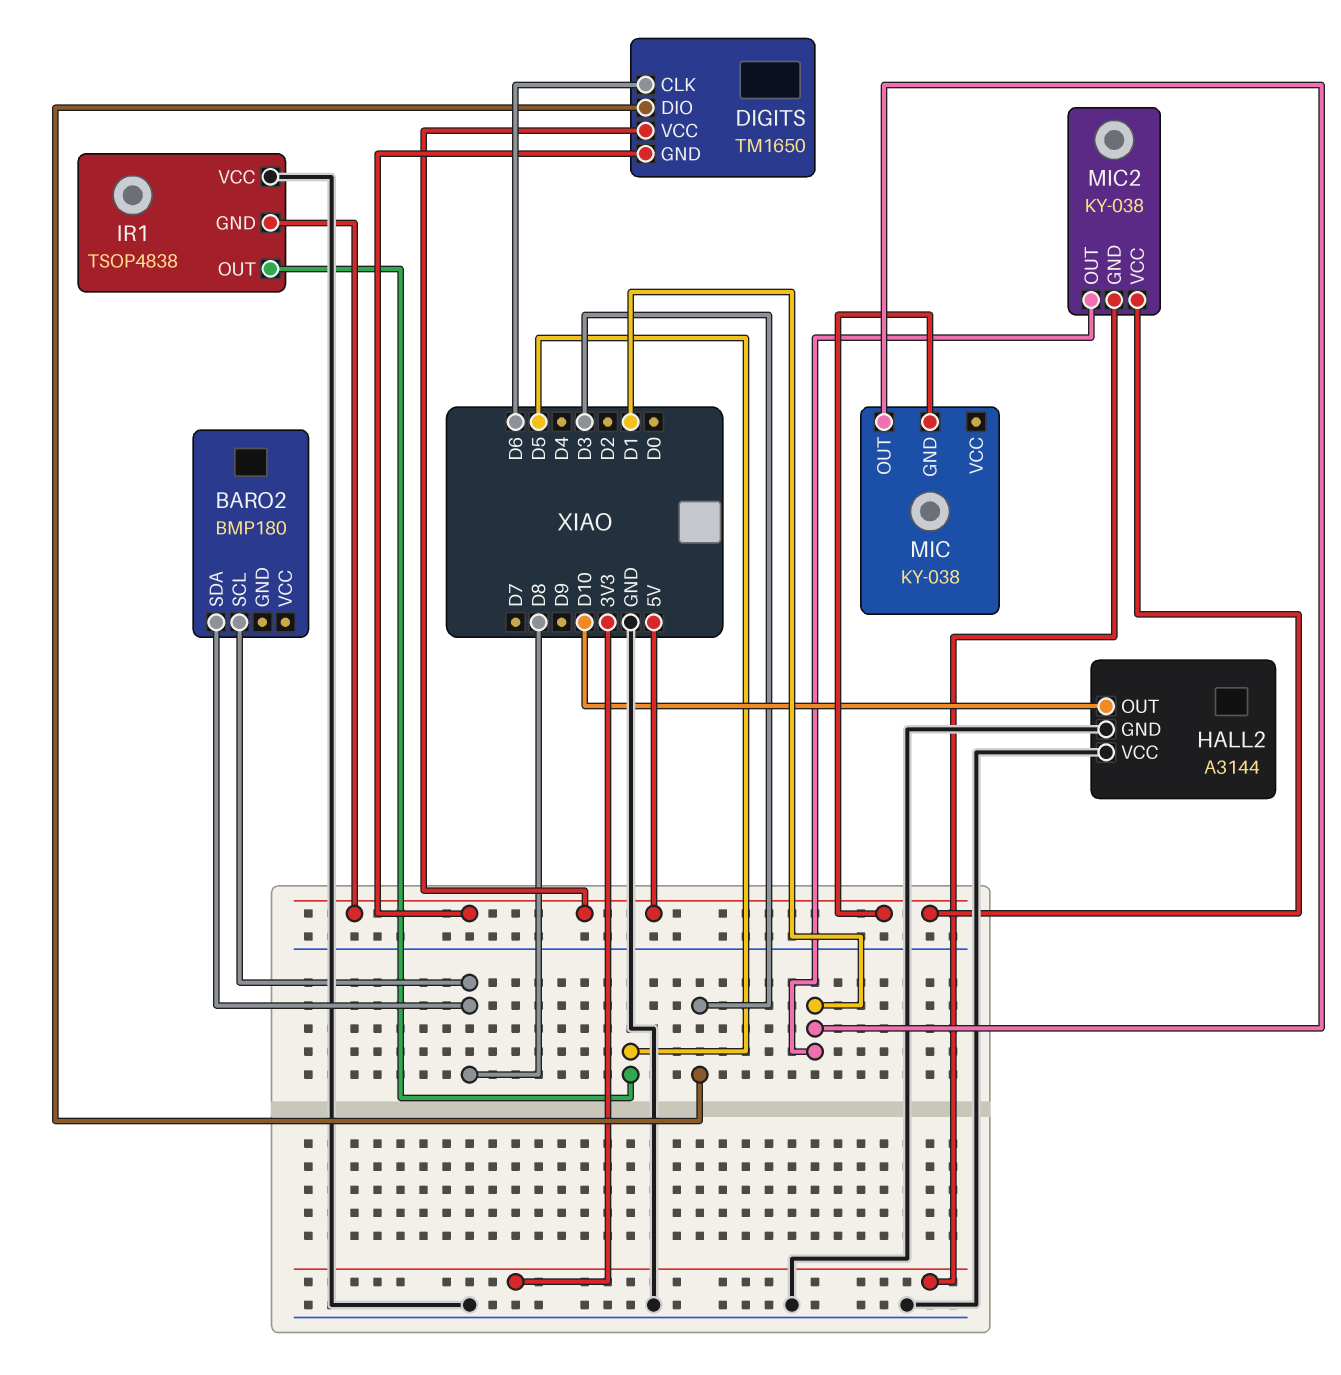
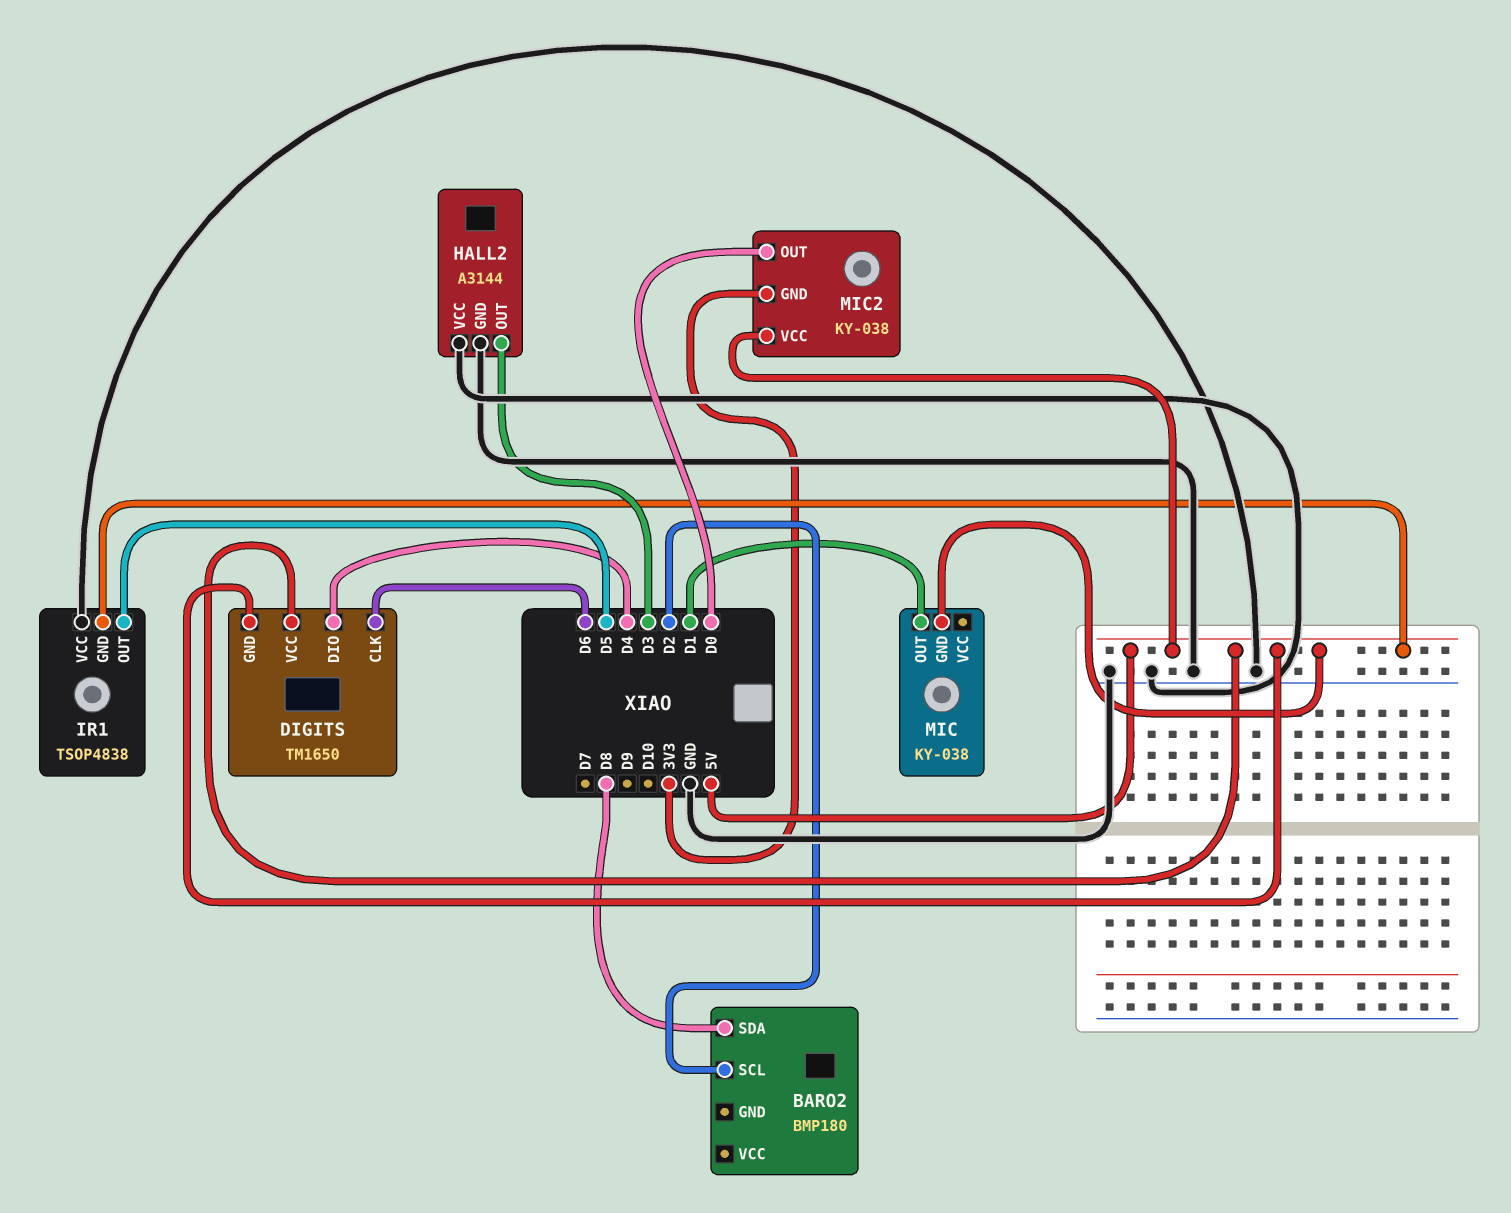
BARO2 pin SCL: D8 -> D2
DIGITS pin DIO: D3 -> D4
HALL2 pin OUT: D10 -> D3
MIC2 pin OUT: D1 -> D0

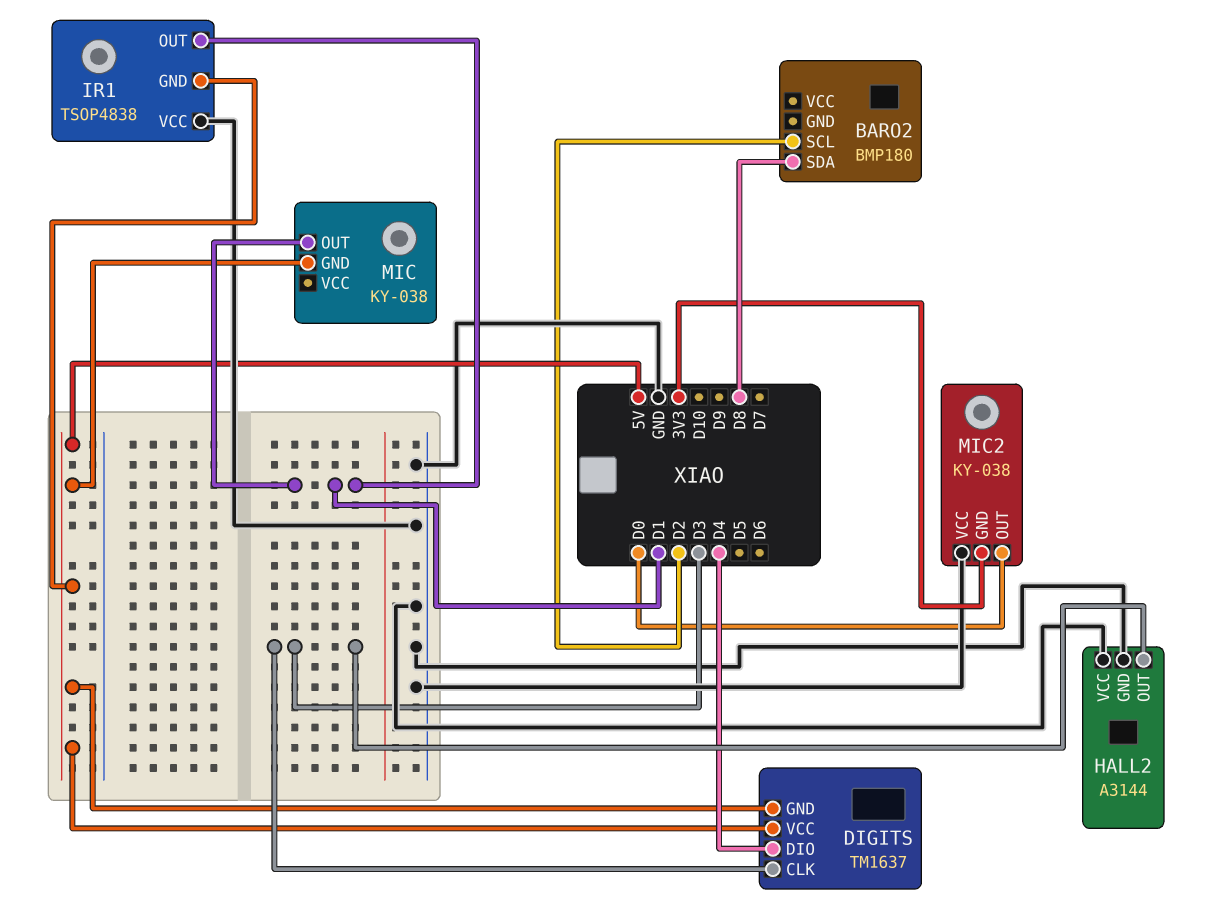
DIGITS: TM1650 -> TM1637
DIGITS pin CLK: D6 -> D3
IR1 pin OUT: D5 -> D1
MIC2 pin VCC: 5V -> GND

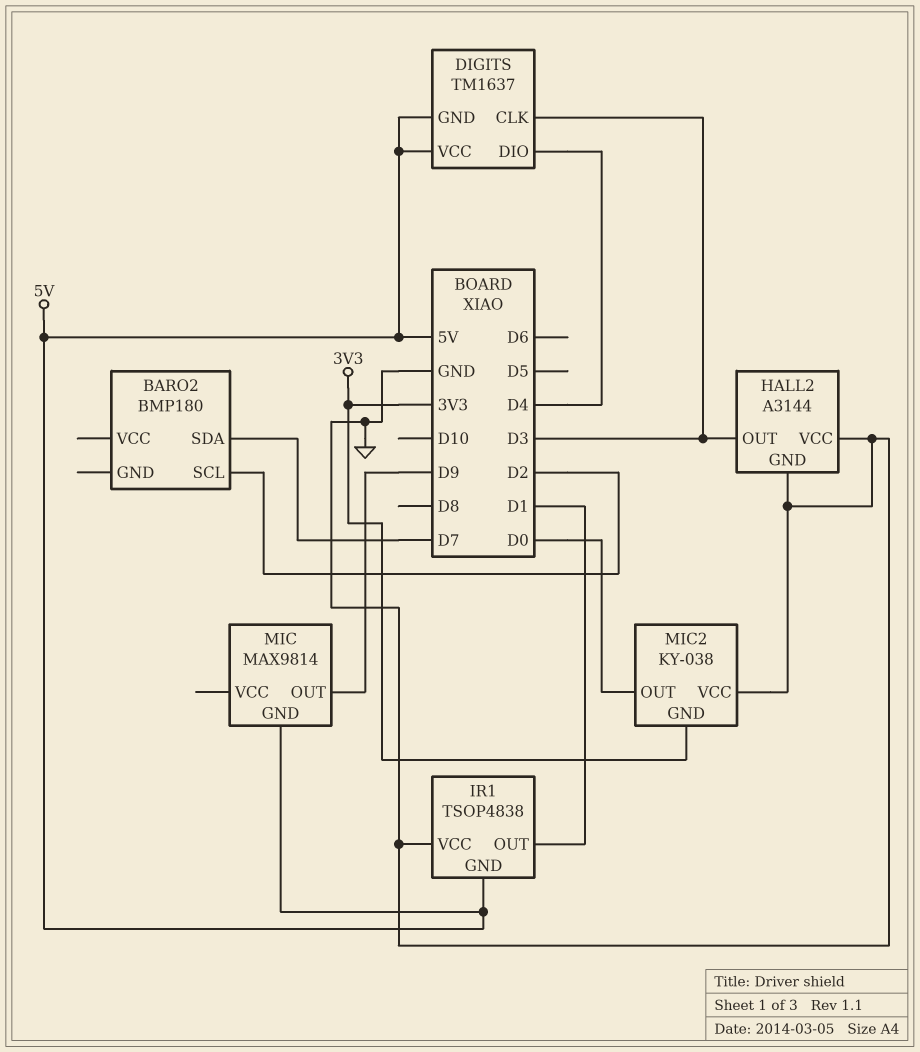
BARO2 pin SDA: D8 -> D7
MIC: KY-038 -> MAX9814
MIC pin OUT: D1 -> D9

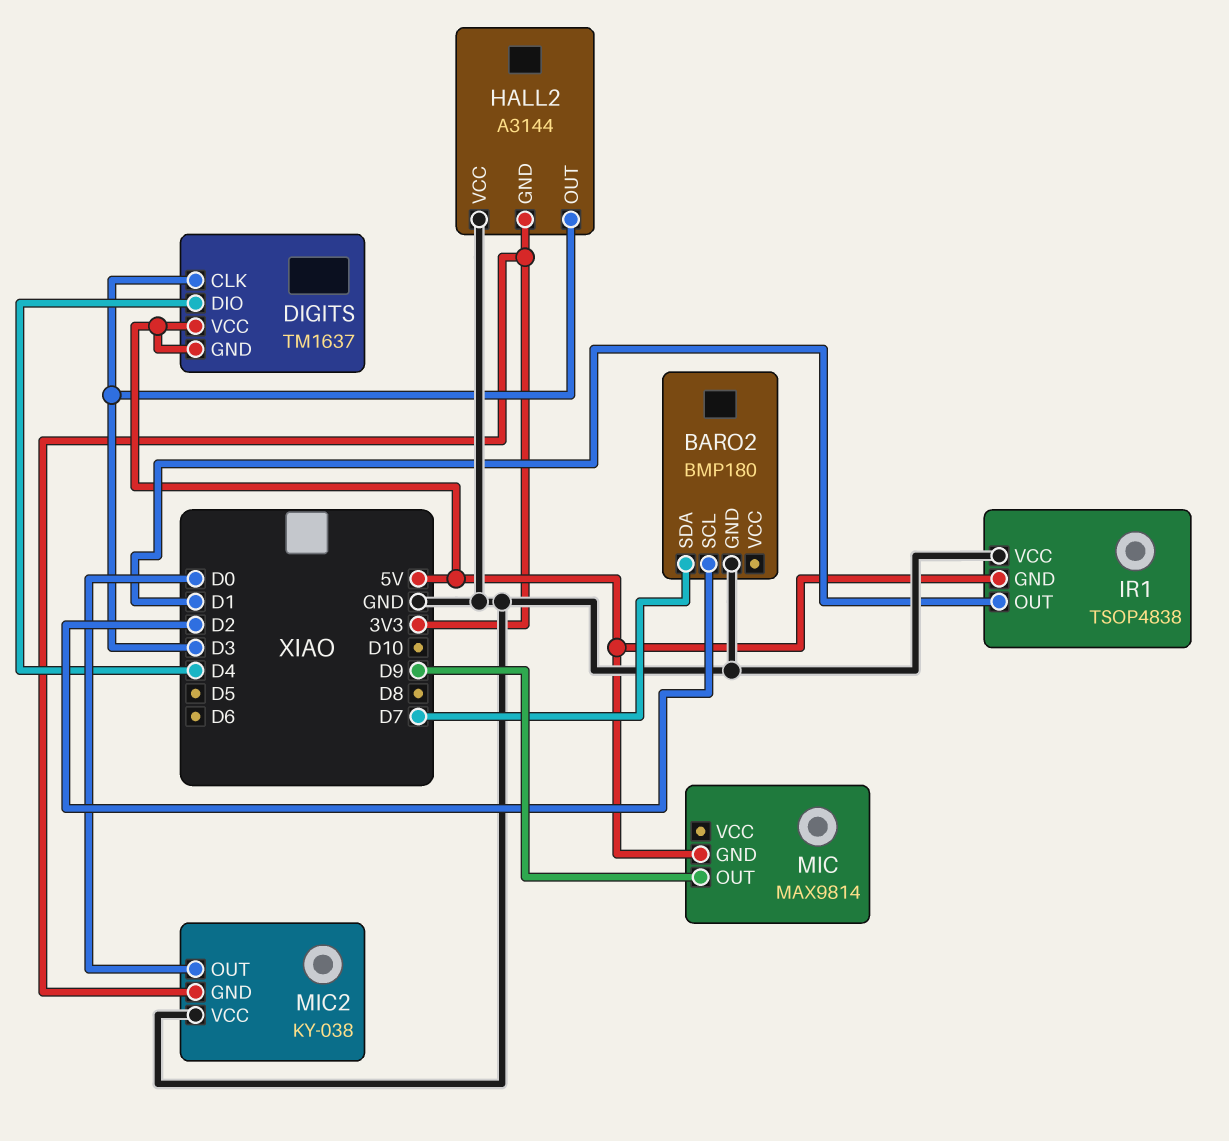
BARO2 pin GND: none -> GND
HALL2 pin GND: GND -> 3V3

